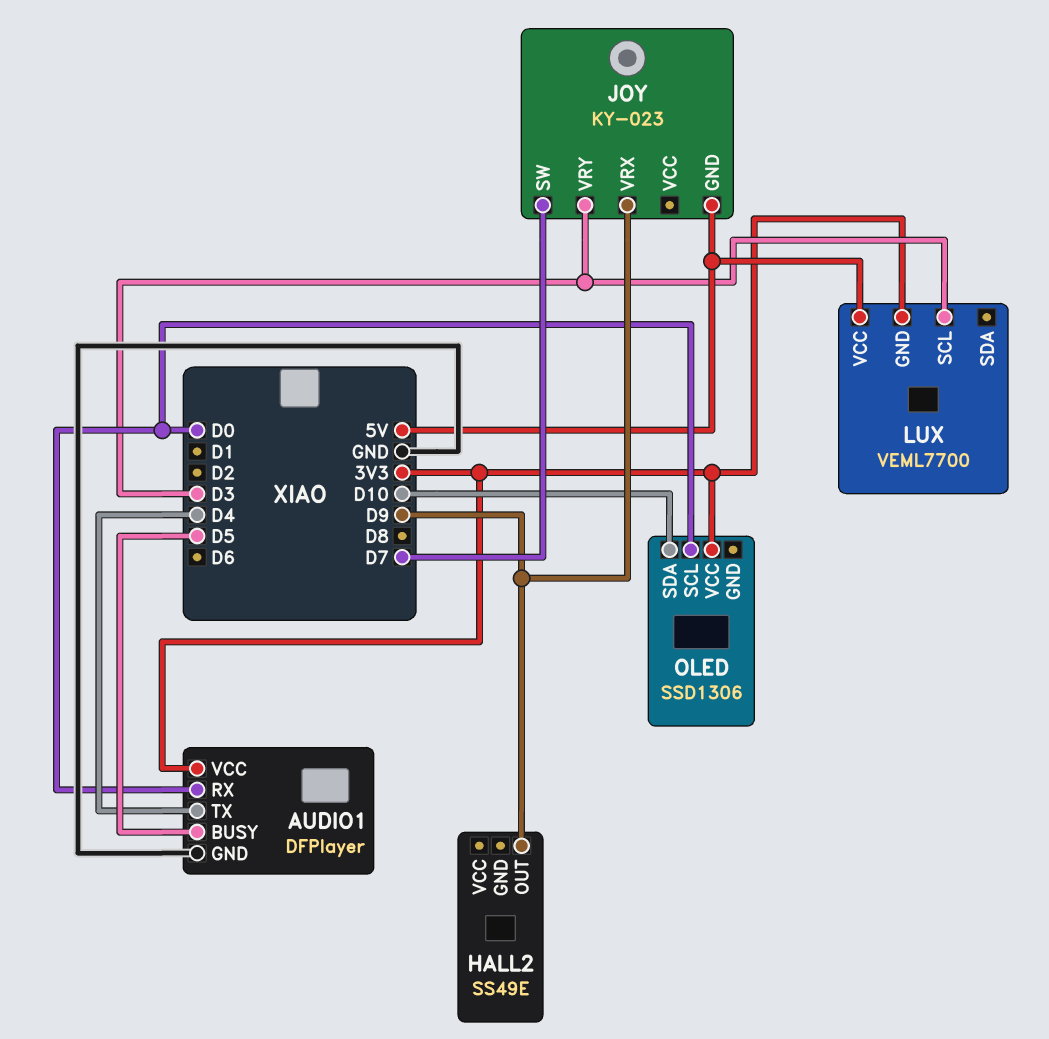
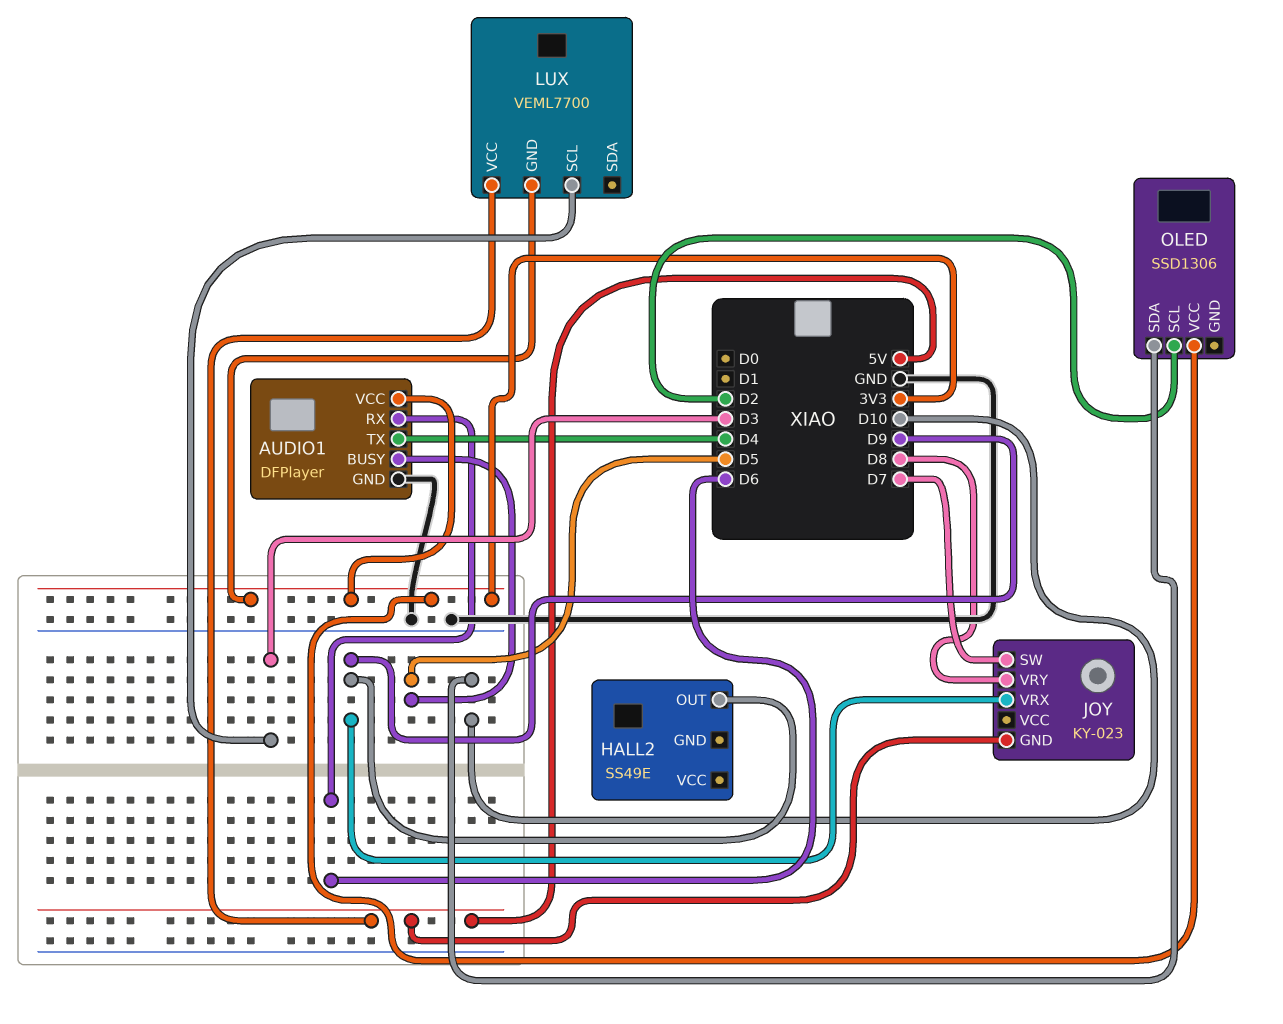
AUDIO1 pin RX: D0 -> D6
JOY pin VRY: D3 -> D8
OLED pin SCL: D0 -> D2

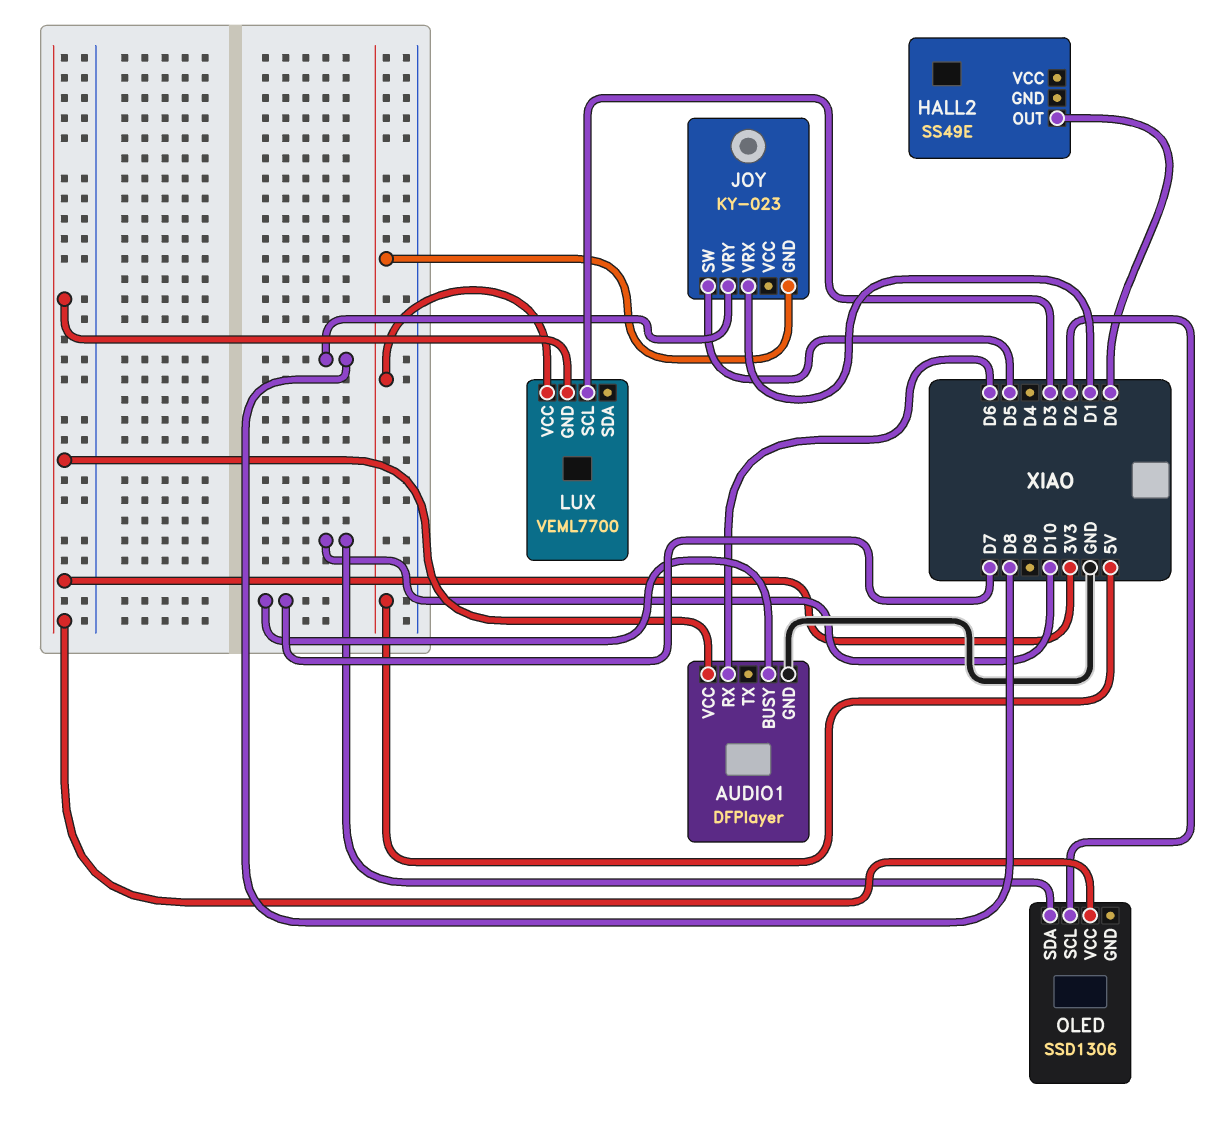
AUDIO1 pin BUSY: D5 -> D7
AUDIO1 pin TX: D4 -> none
HALL2 pin OUT: D9 -> D0
JOY pin SW: D7 -> D5
JOY pin VRX: D9 -> D1

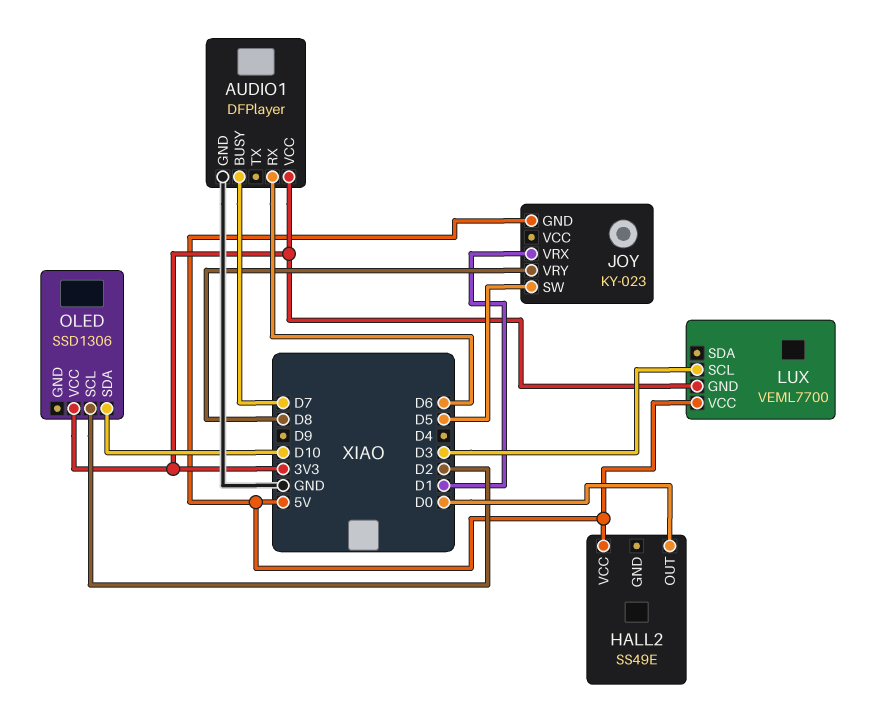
HALL2 pin VCC: none -> 5V

